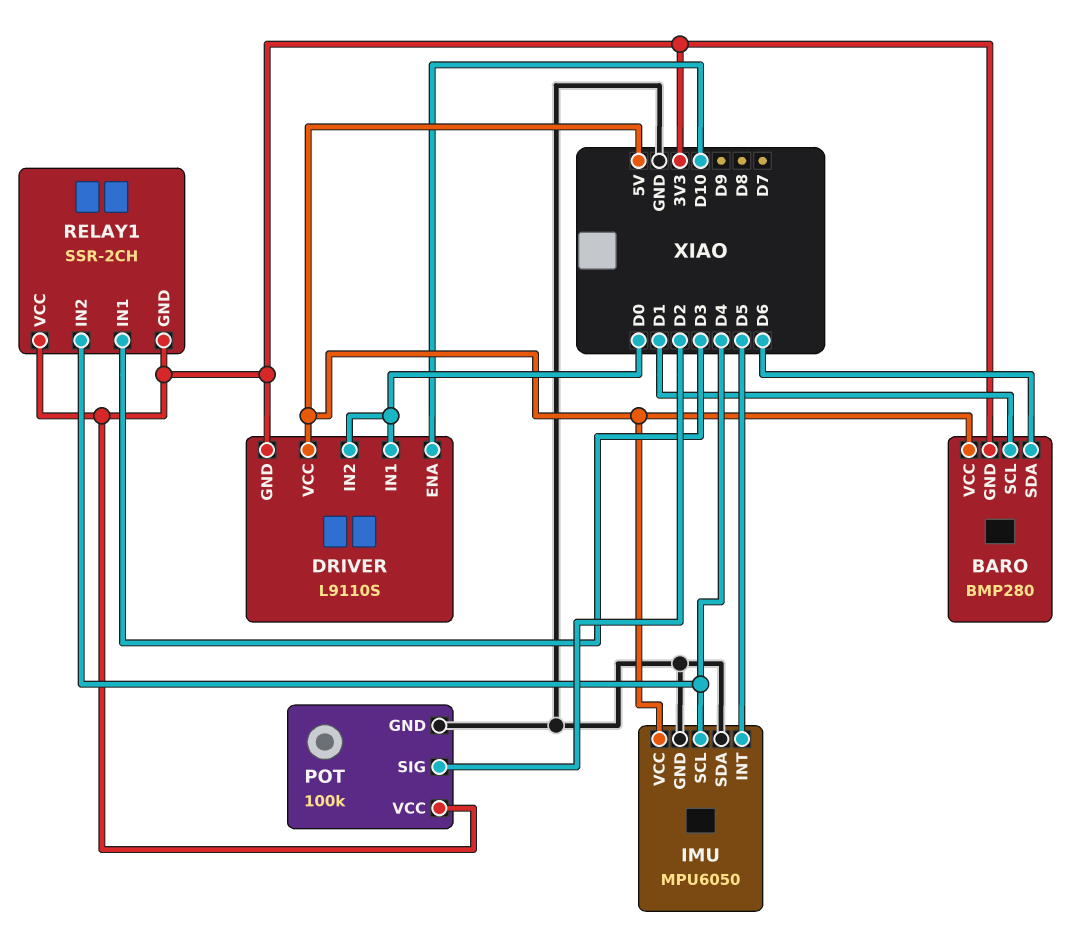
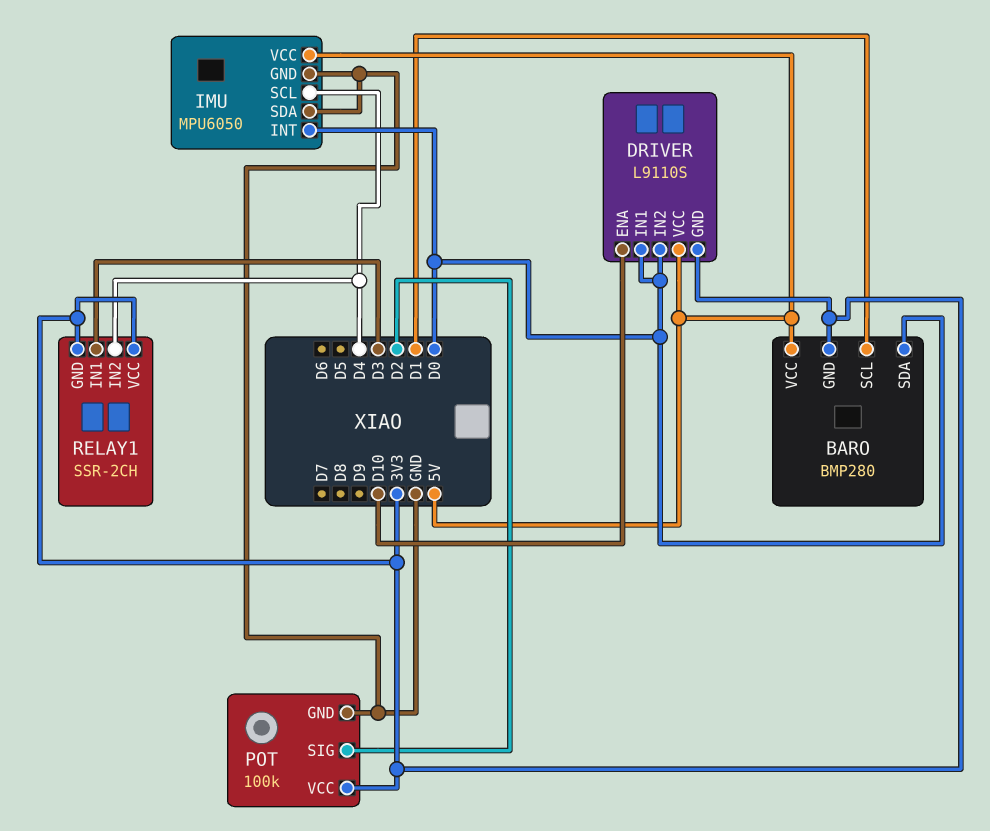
BARO pin SDA: D6 -> D0
IMU pin INT: D5 -> D0

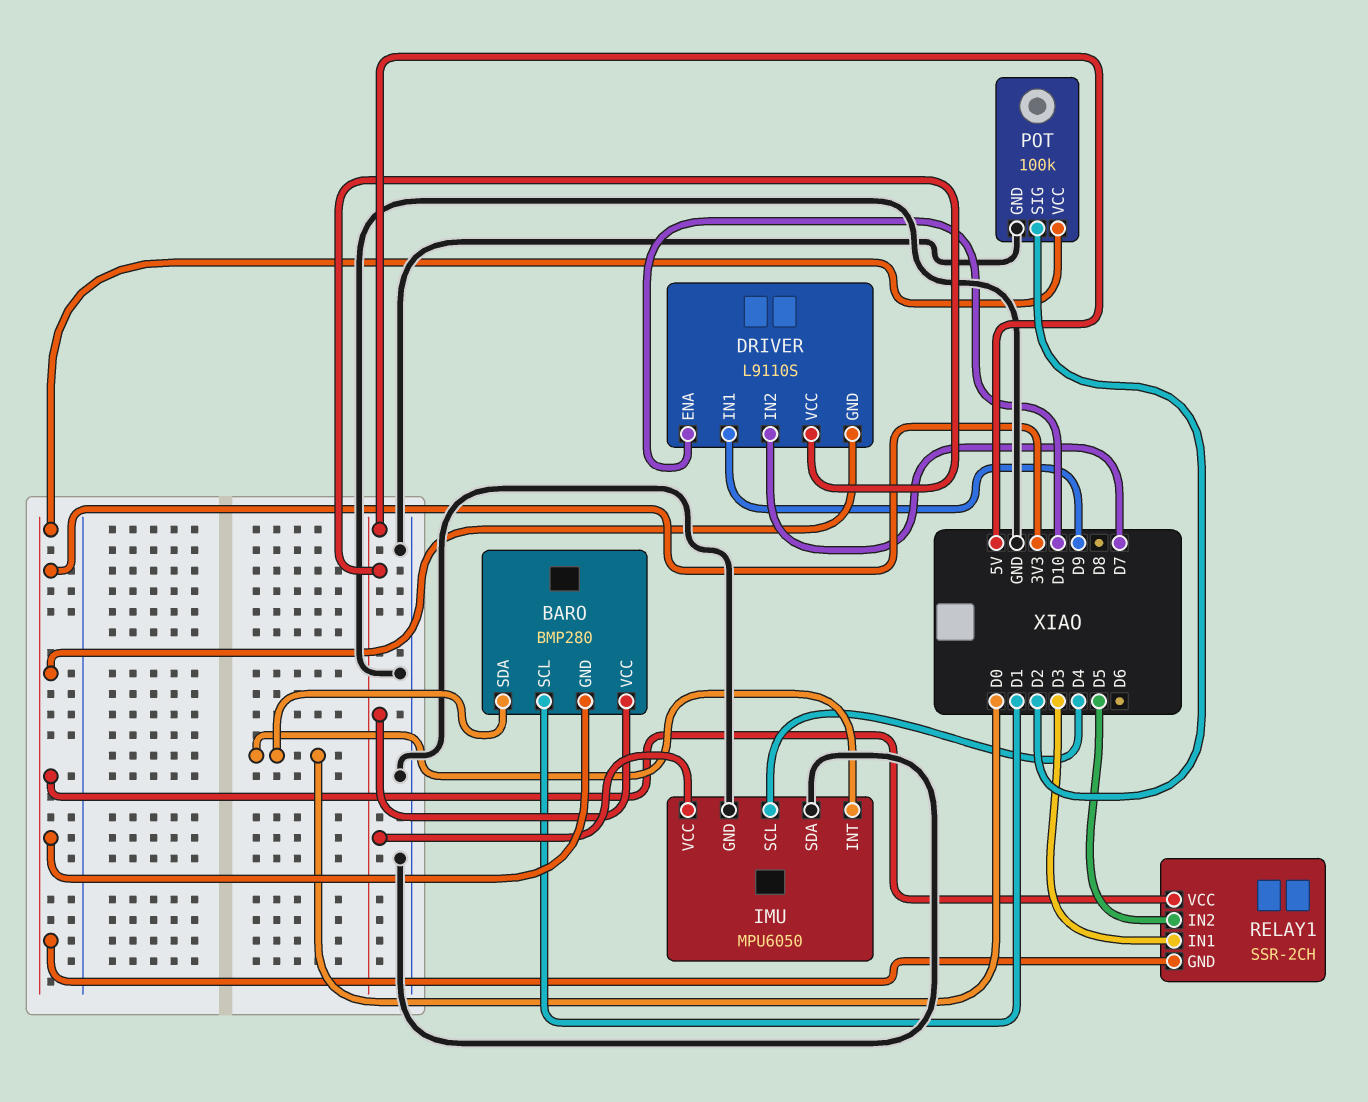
DRIVER pin IN1: D0 -> D9
DRIVER pin IN2: D0 -> D7
RELAY1 pin IN2: D4 -> D5

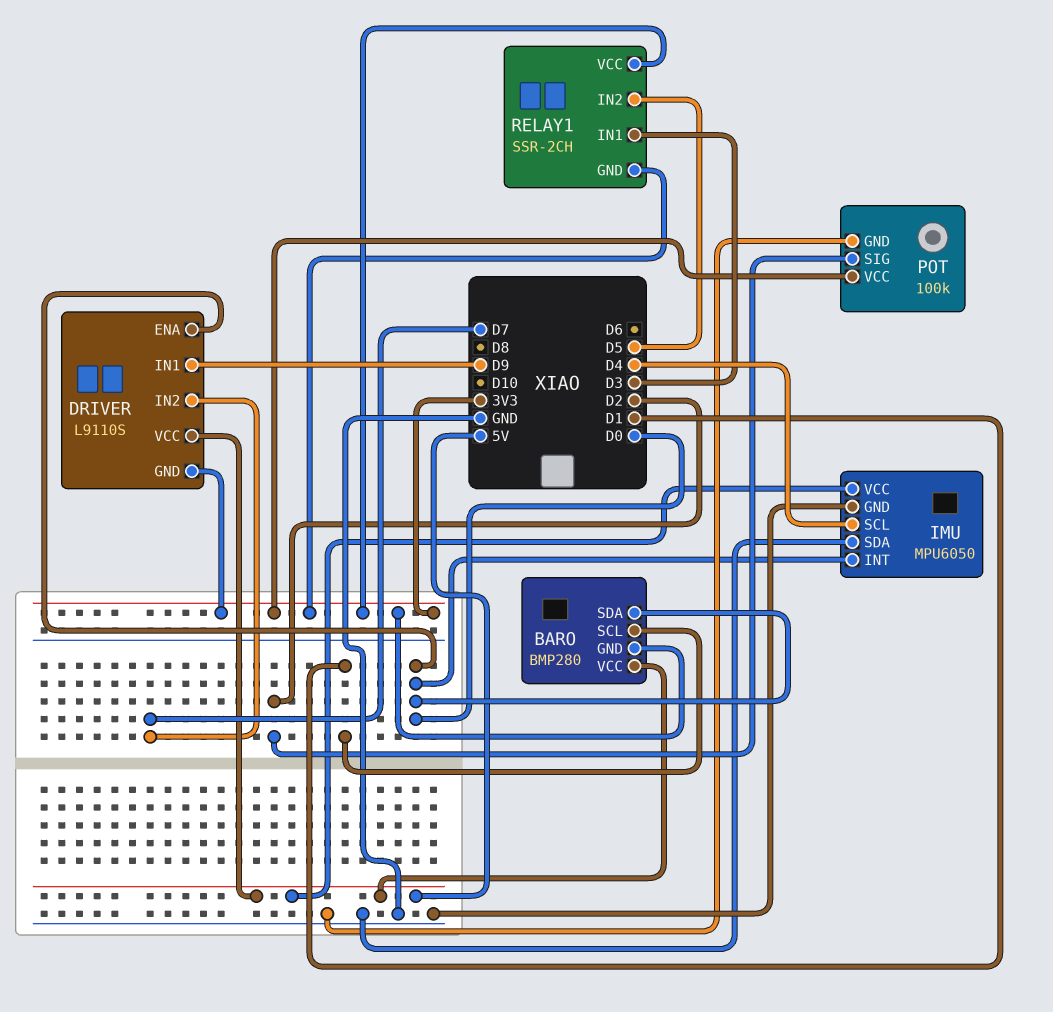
DRIVER pin ENA: D10 -> D0

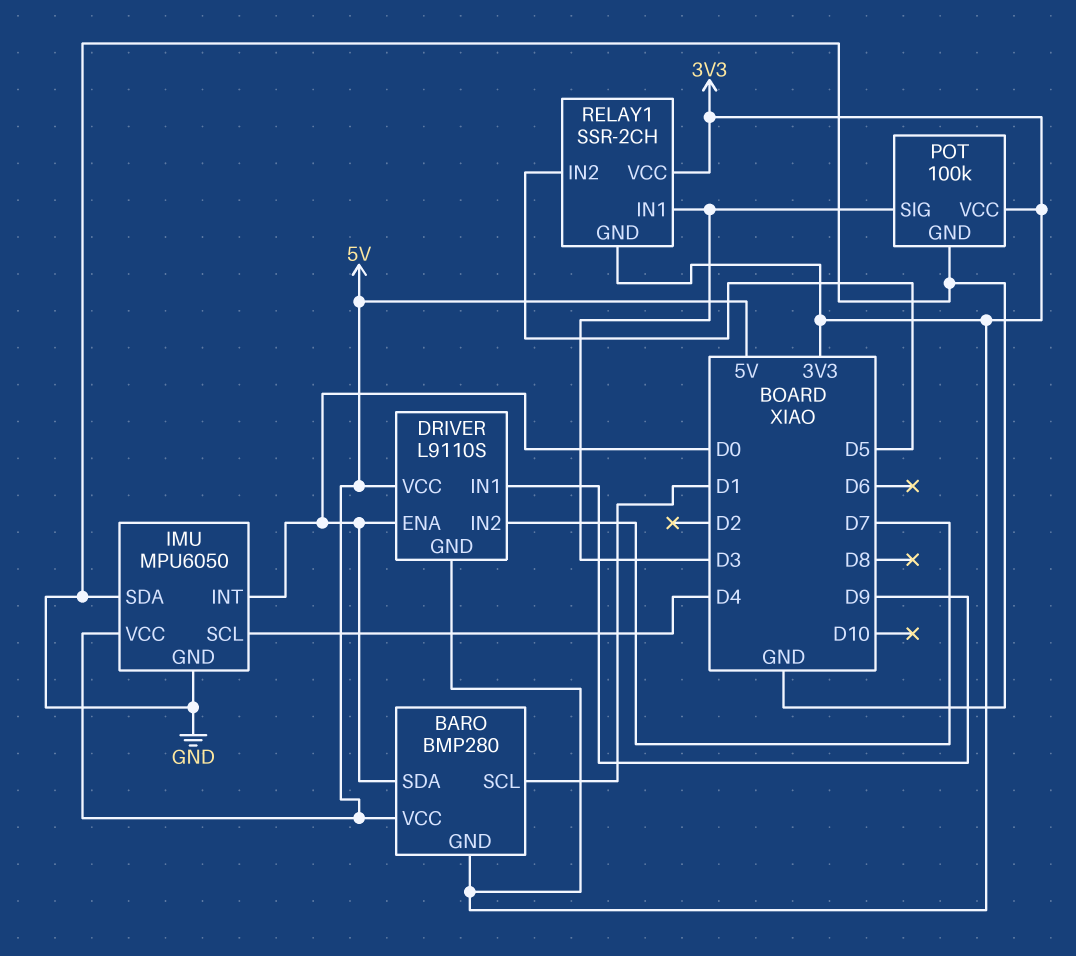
POT pin SIG: D2 -> D3

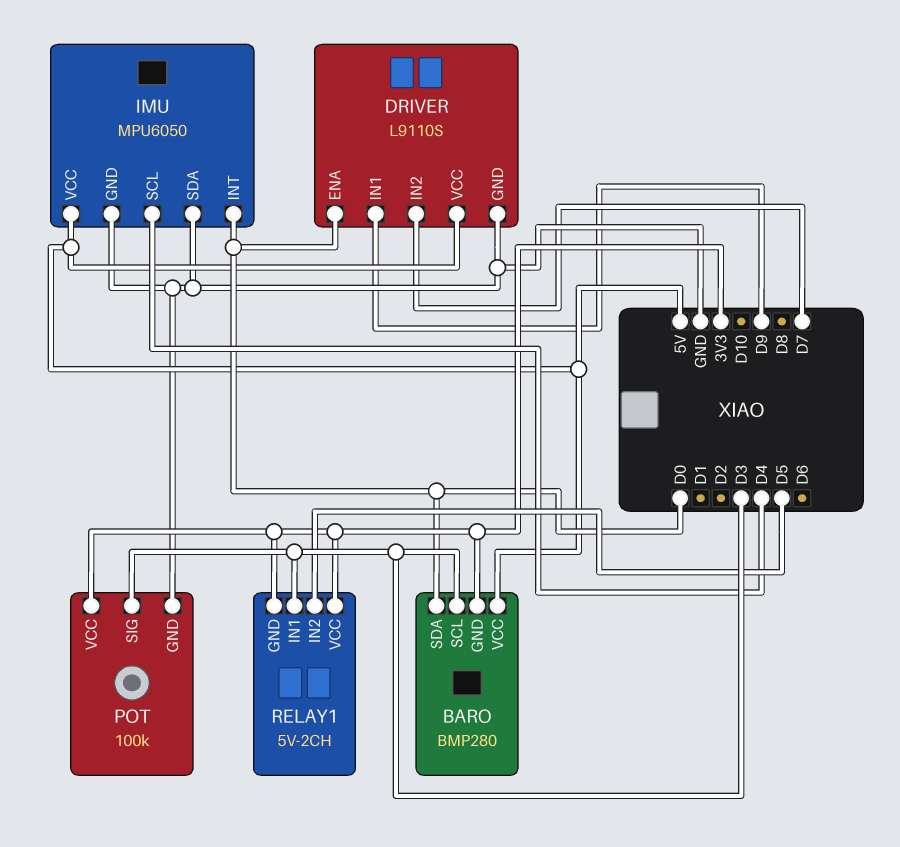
BARO pin SCL: D1 -> D3
DRIVER pin GND: 3V3 -> GND
RELAY1: SSR-2CH -> 5V-2CH

